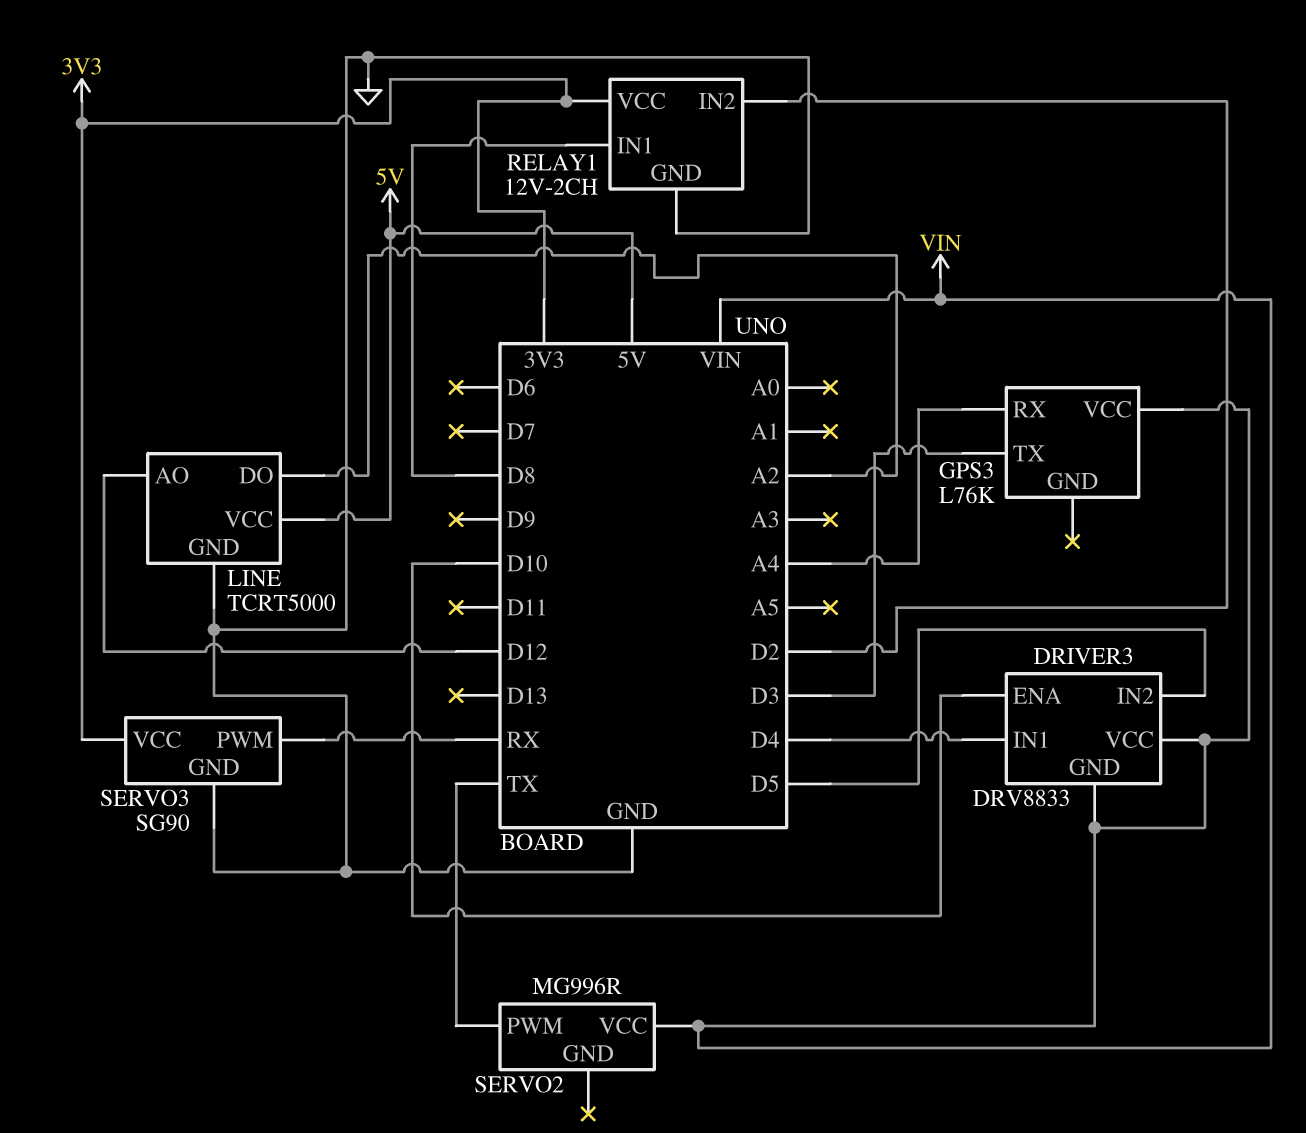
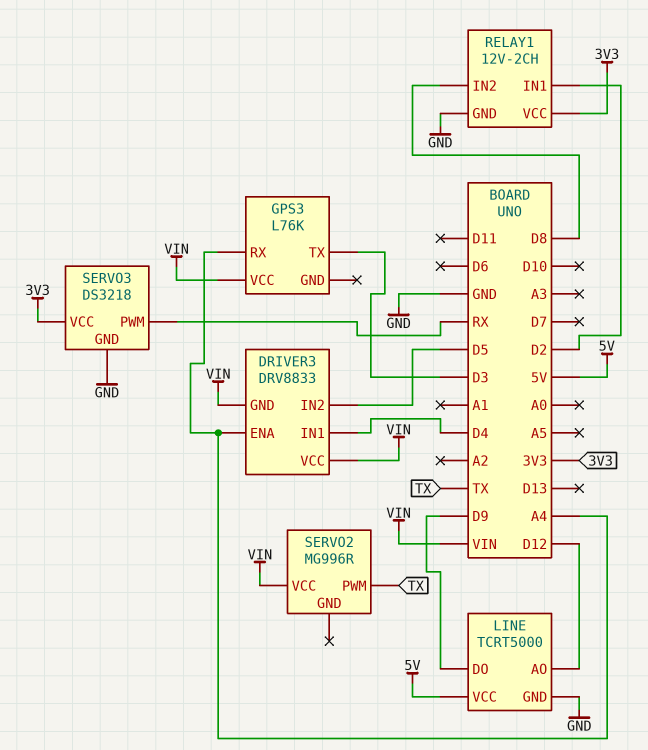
DRIVER3 pin ENA: D10 -> A4
LINE pin DO: A2 -> D9
RELAY1 pin IN1: D8 -> D2
RELAY1 pin IN2: D2 -> D8
SERVO3: SG90 -> DS3218

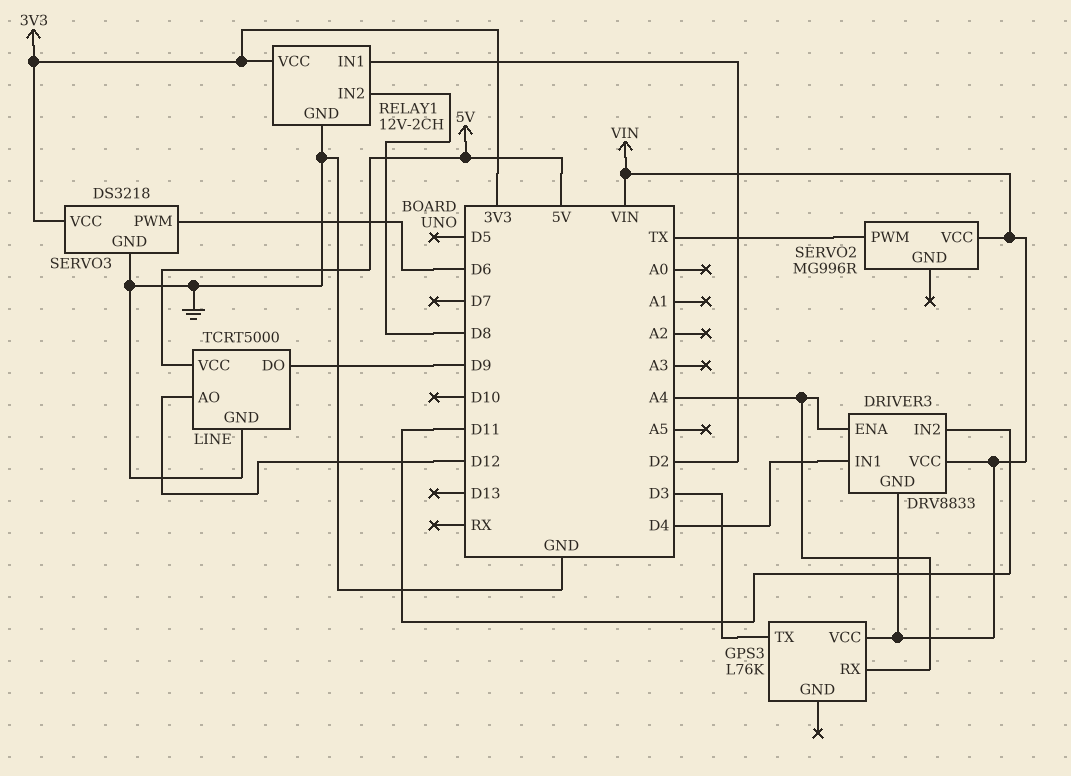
DRIVER3 pin IN2: D5 -> D11
SERVO3 pin PWM: RX -> D6

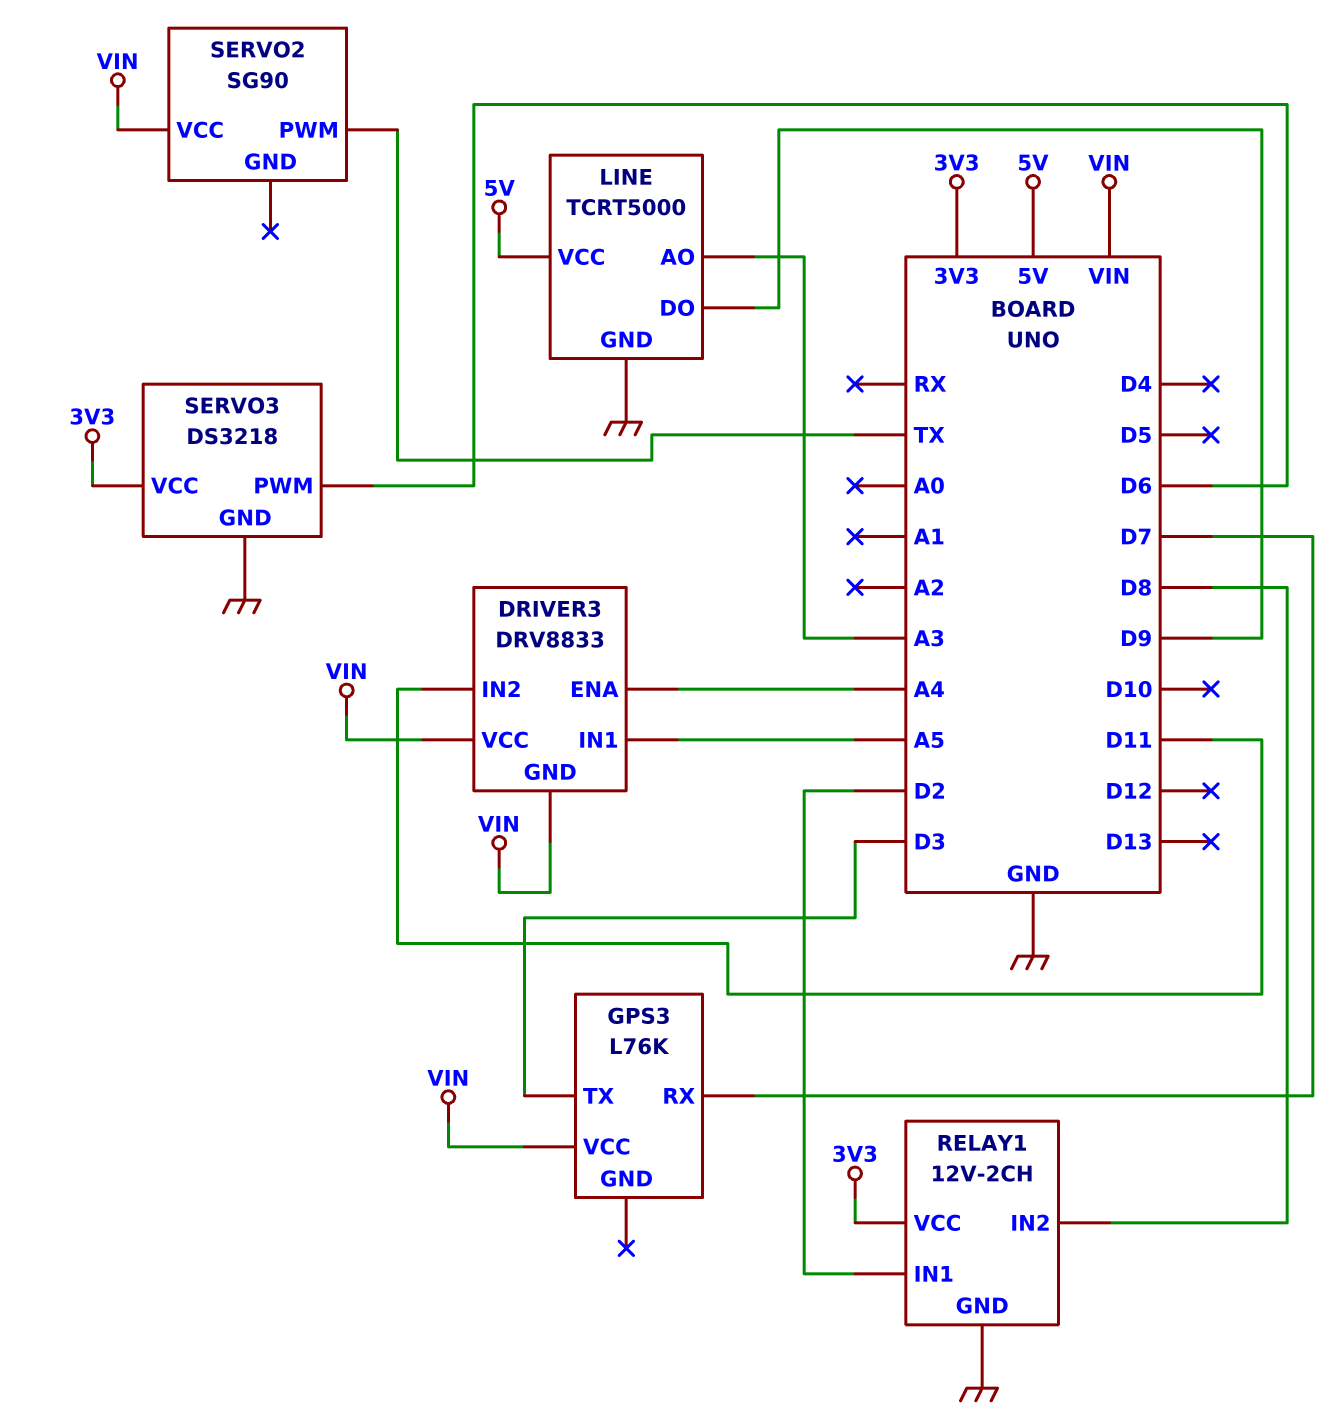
DRIVER3 pin IN1: D4 -> A5
GPS3 pin RX: A4 -> D7
LINE pin AO: D12 -> A3
SERVO2: MG996R -> SG90

